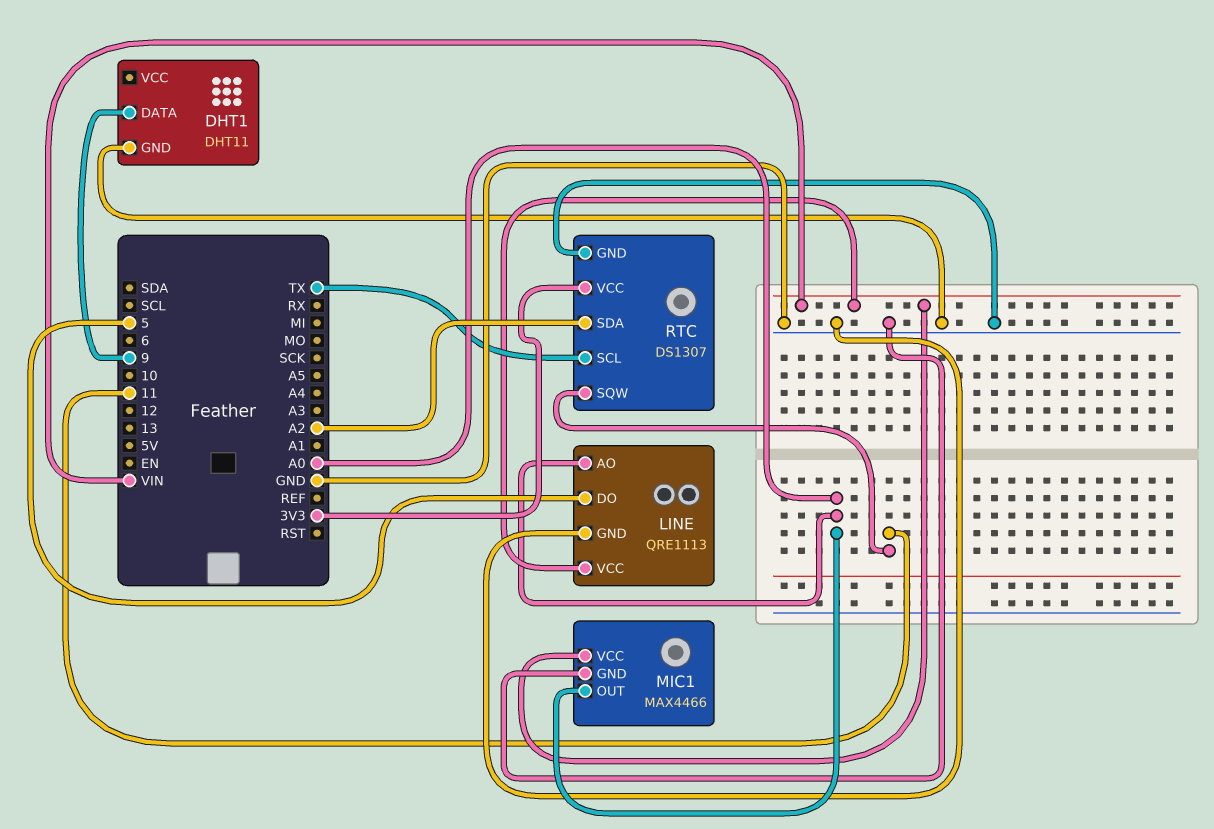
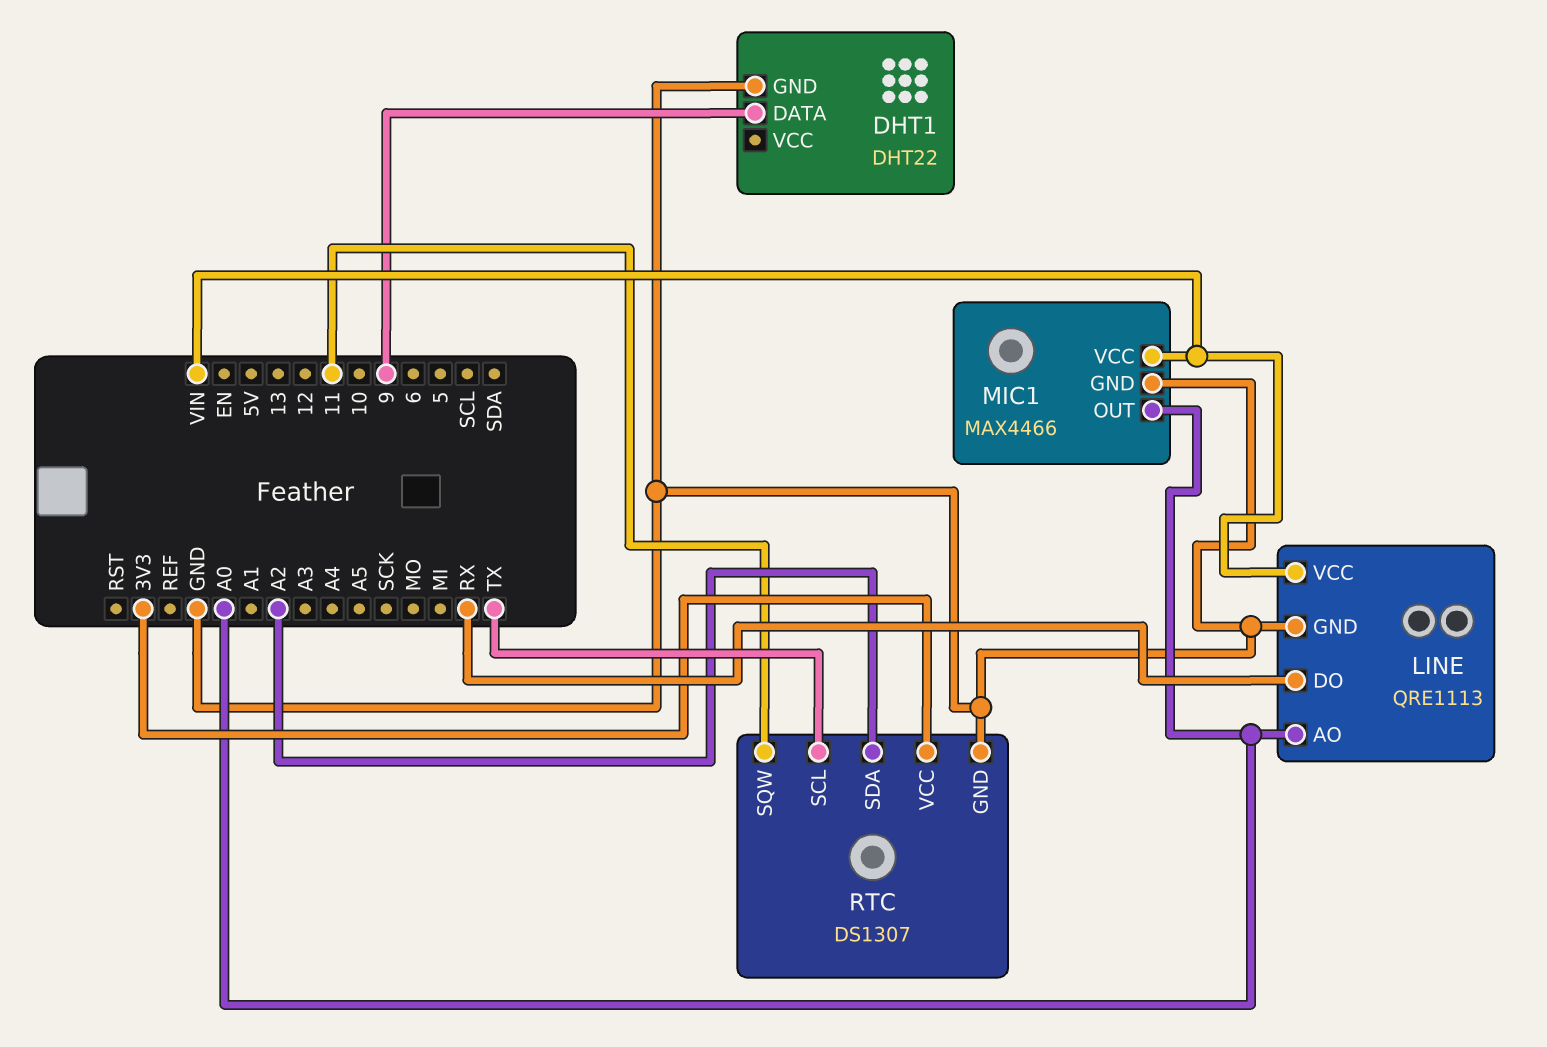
DHT1: DHT11 -> DHT22
LINE pin DO: 5 -> RX

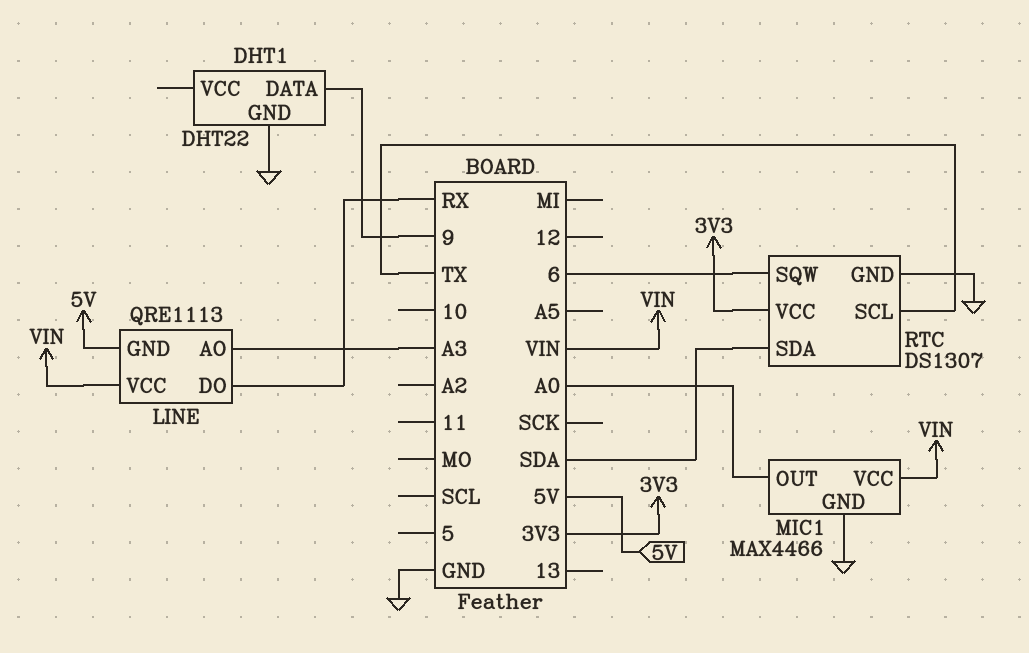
LINE pin AO: A0 -> A3
LINE pin GND: GND -> 5V
RTC pin SDA: A2 -> SDA
RTC pin SQW: 11 -> 6

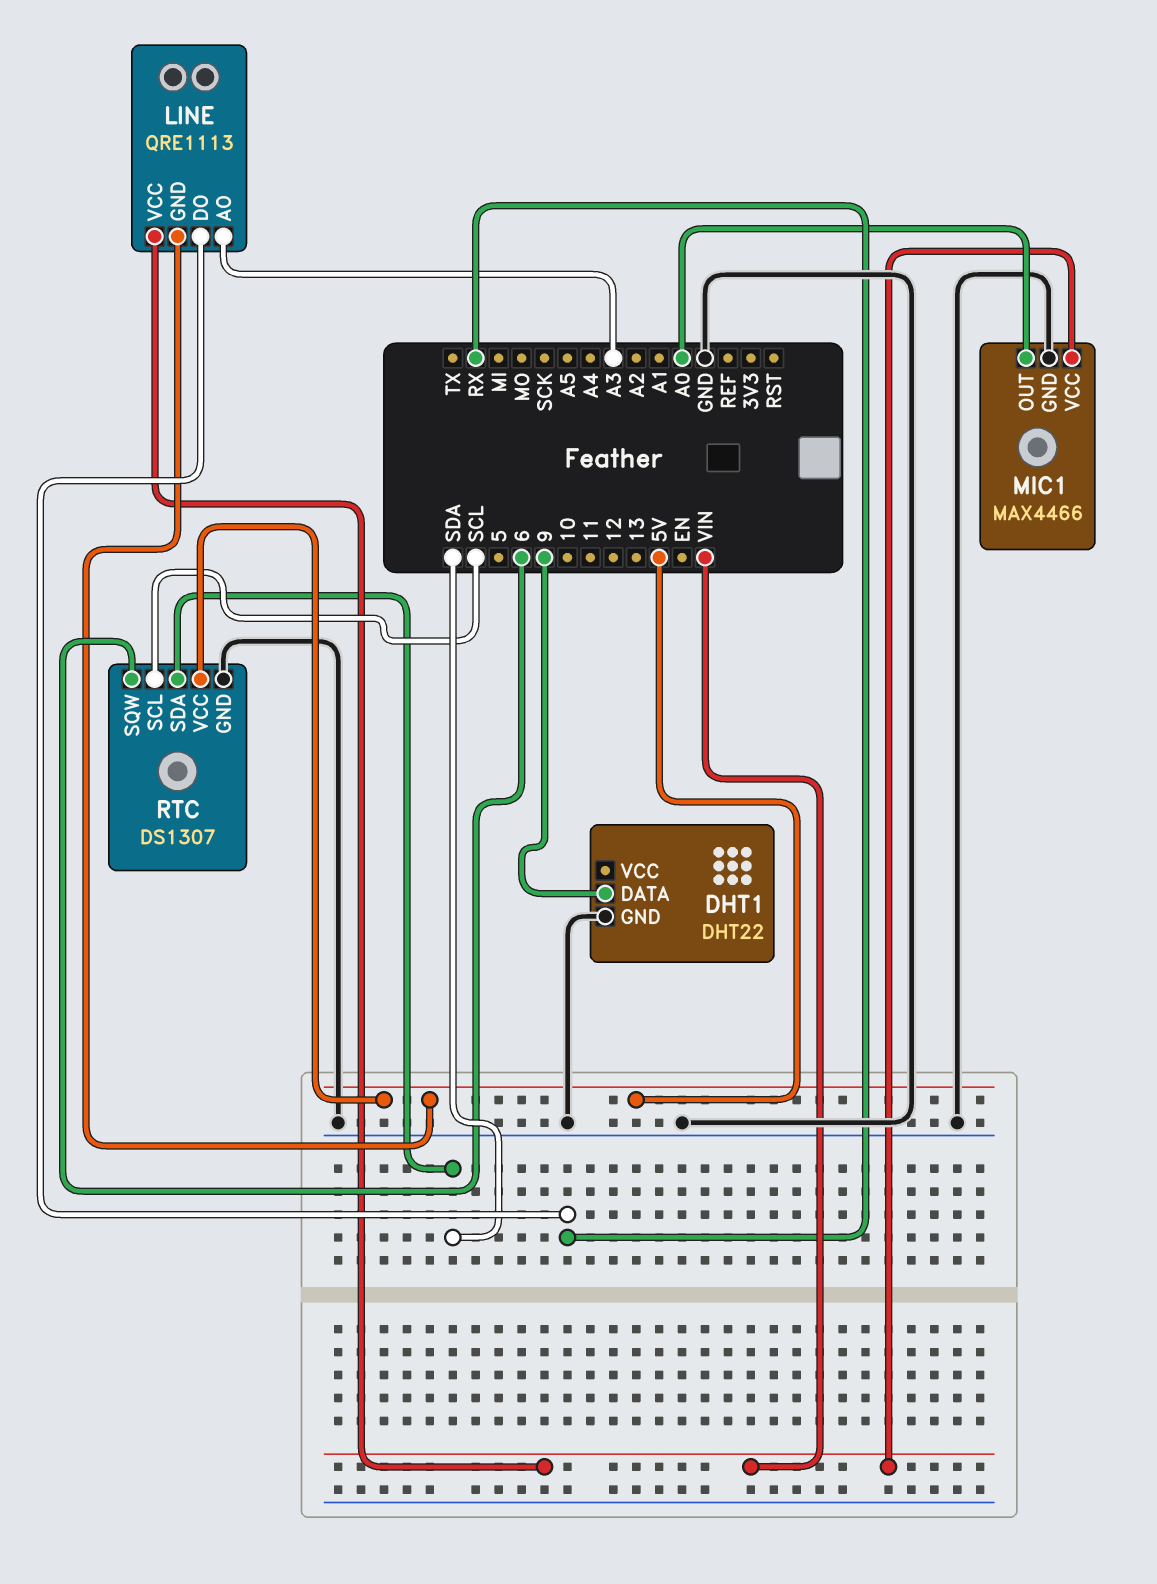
RTC pin SCL: TX -> SCL
RTC pin VCC: 3V3 -> 5V

